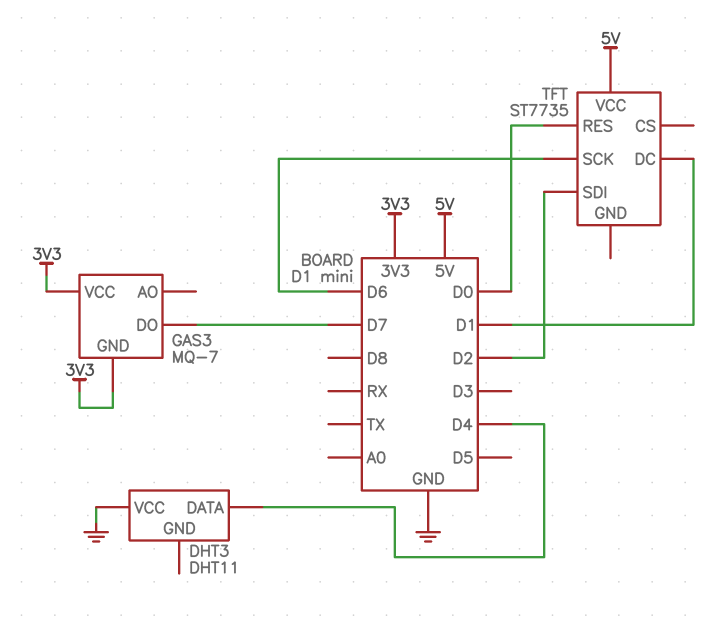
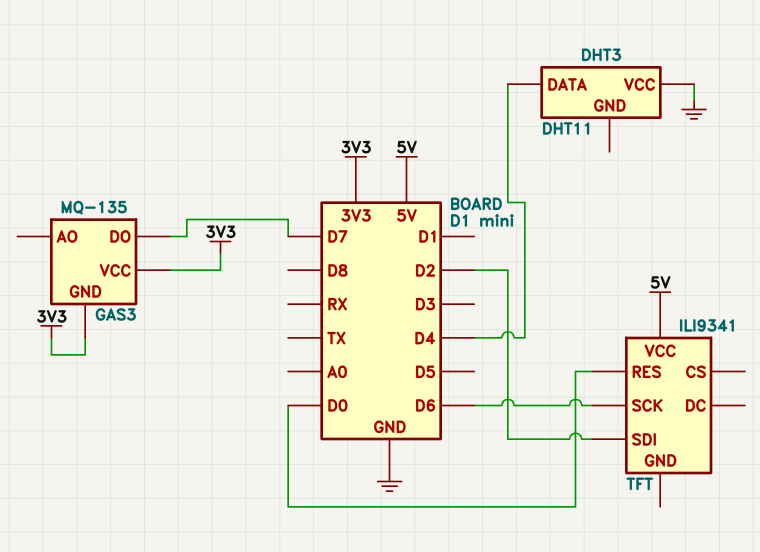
GAS3: MQ-7 -> MQ-135
TFT: ST7735 -> ILI9341
TFT pin DC: D1 -> none

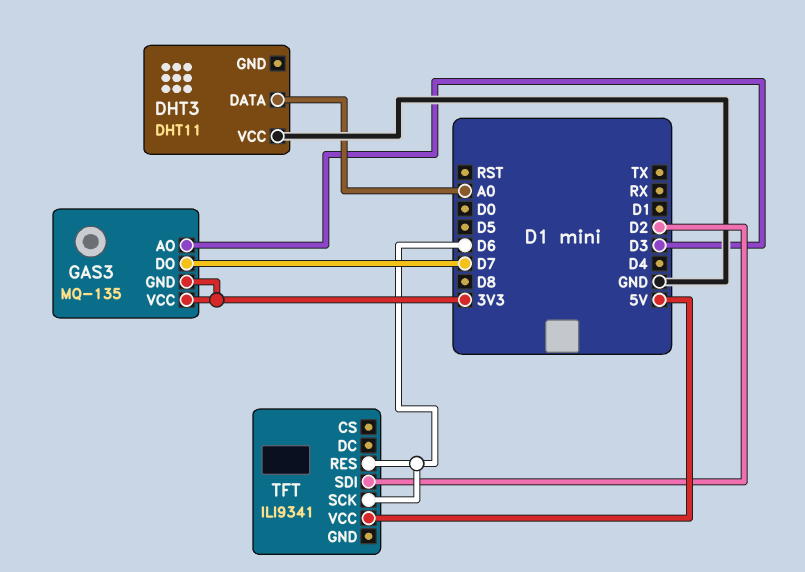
DHT3 pin DATA: D4 -> A0
GAS3 pin AO: none -> D3
TFT pin RES: D0 -> D6

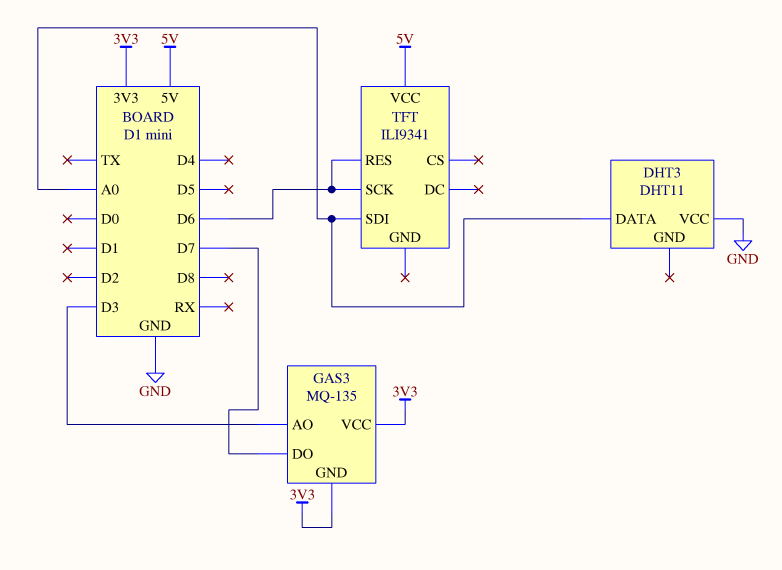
TFT pin SDI: D2 -> A0

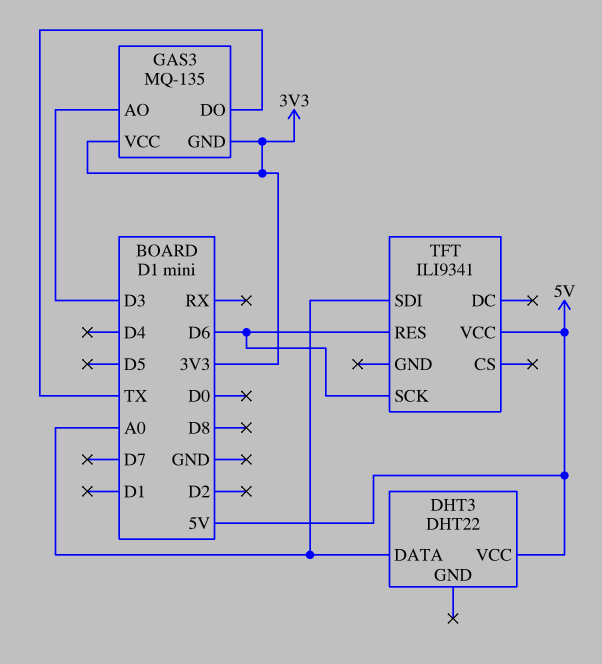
DHT3: DHT11 -> DHT22
DHT3 pin VCC: GND -> 5V
GAS3 pin DO: D7 -> TX

